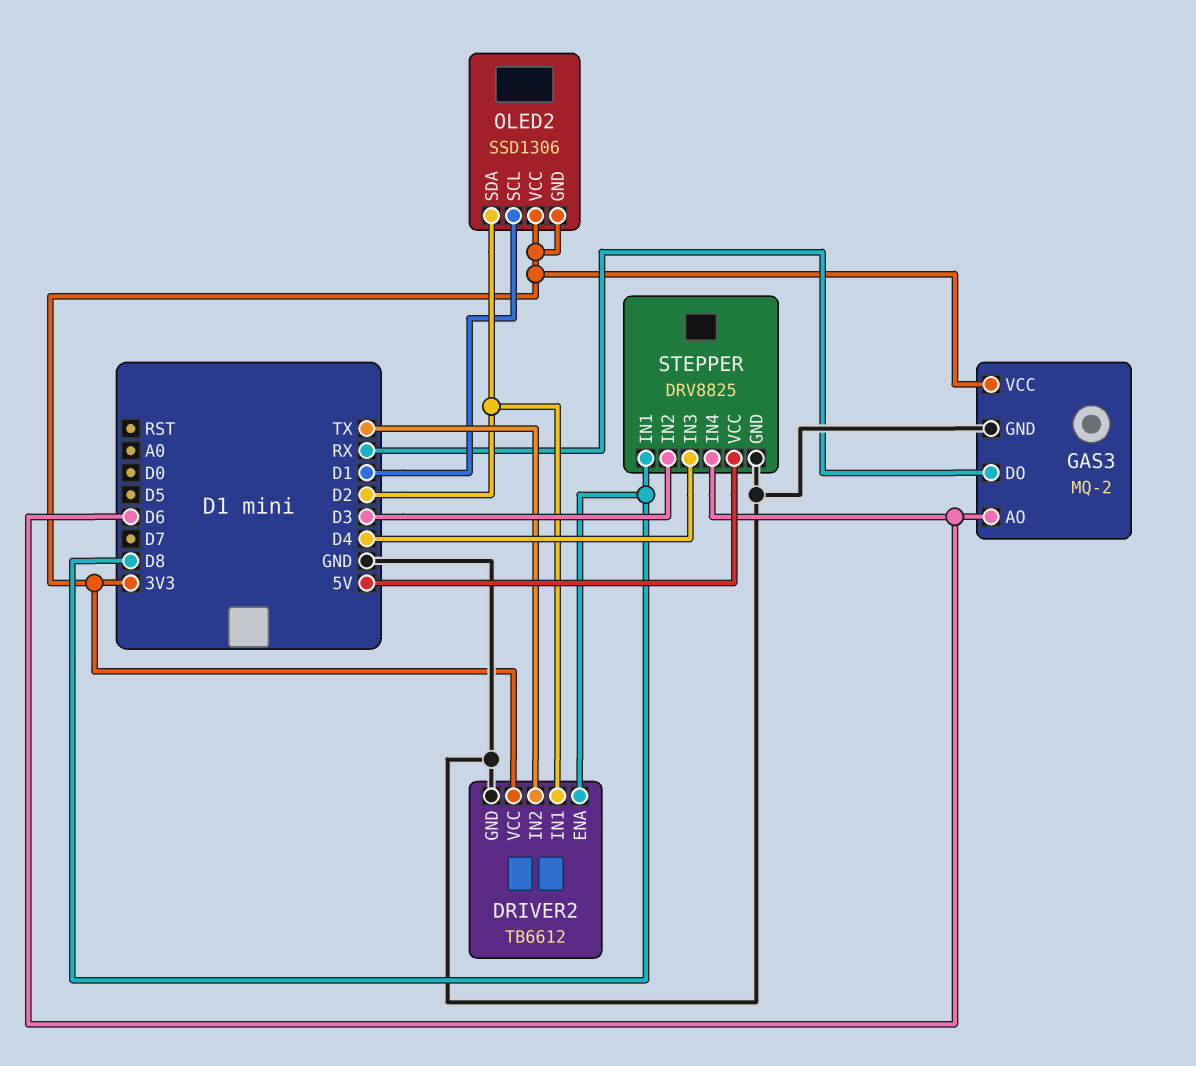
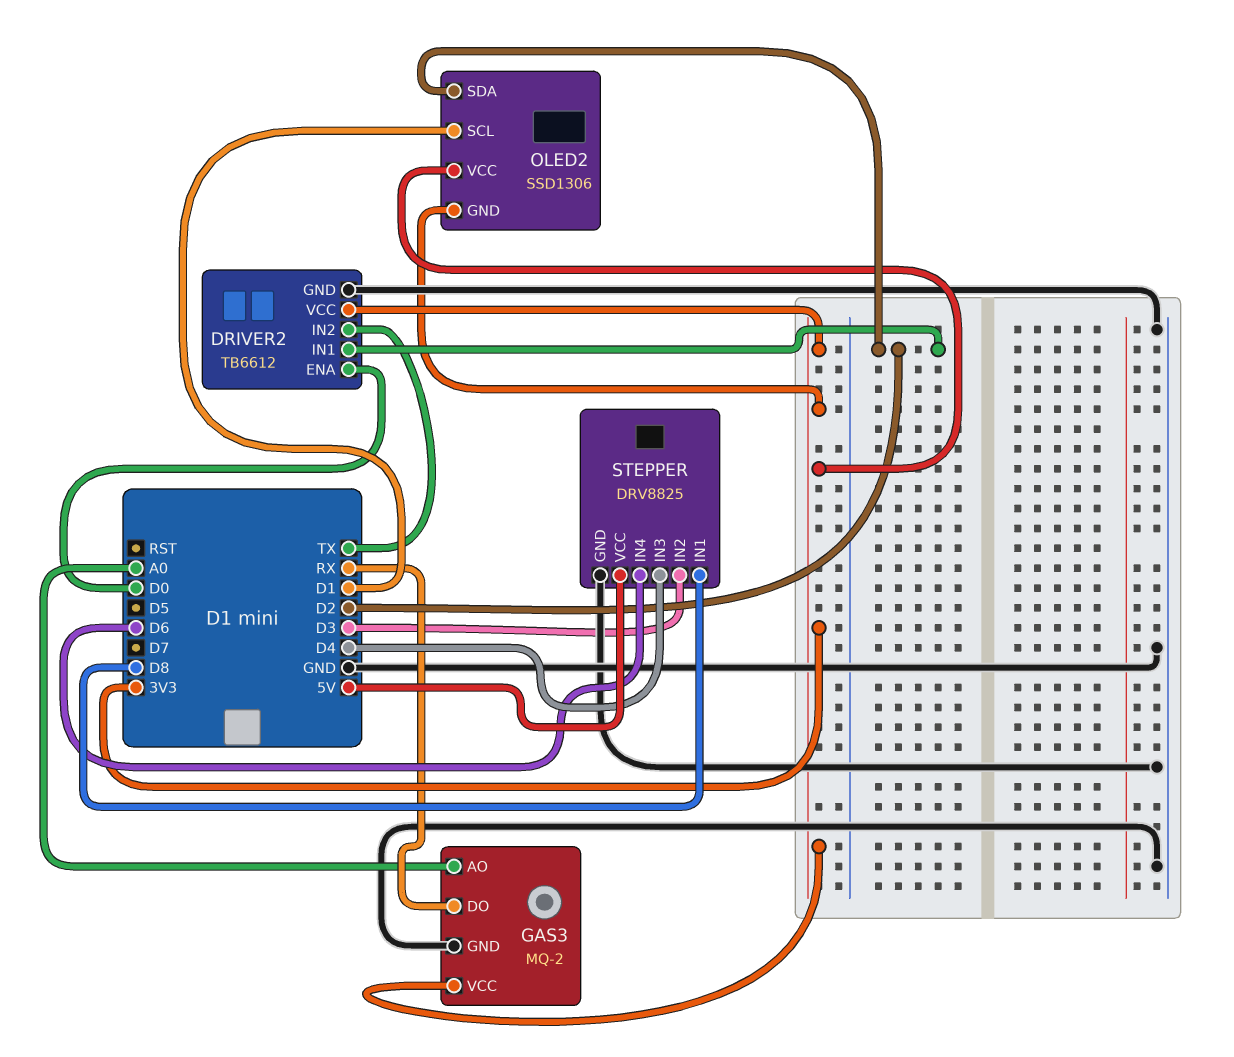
DRIVER2 pin ENA: D8 -> D0
GAS3 pin AO: D6 -> A0

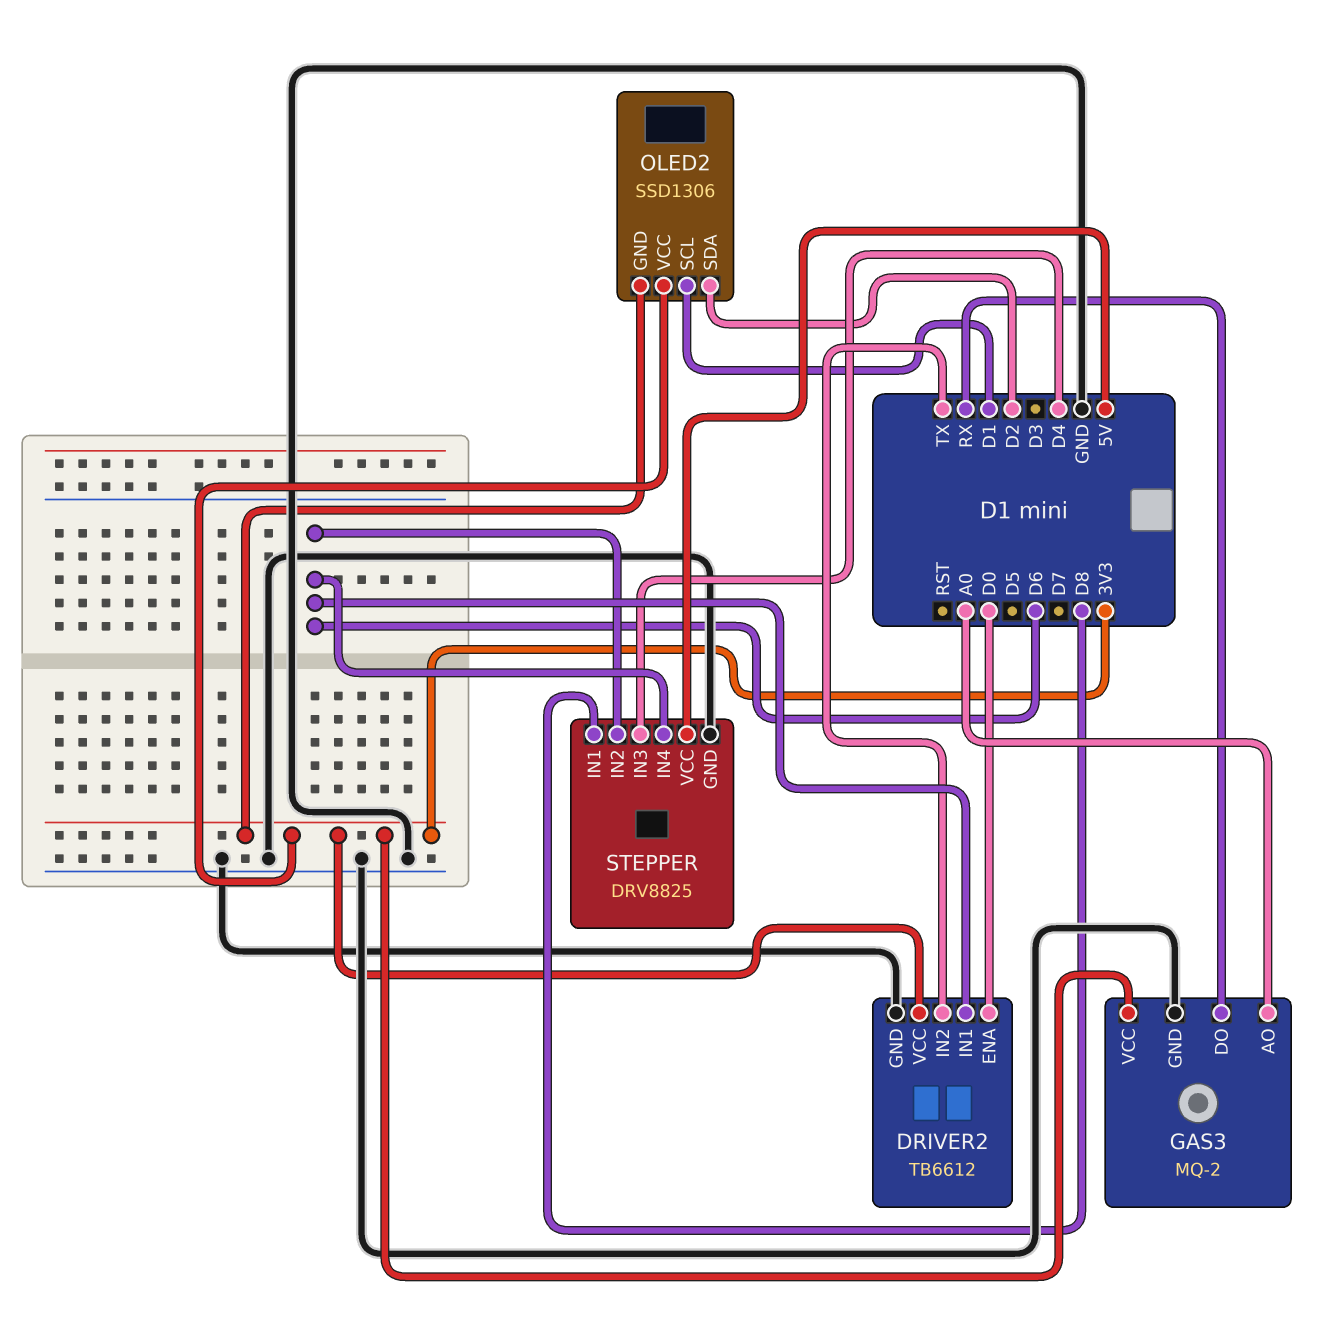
DRIVER2 pin IN1: D2 -> D6
STEPPER pin IN2: D3 -> D6

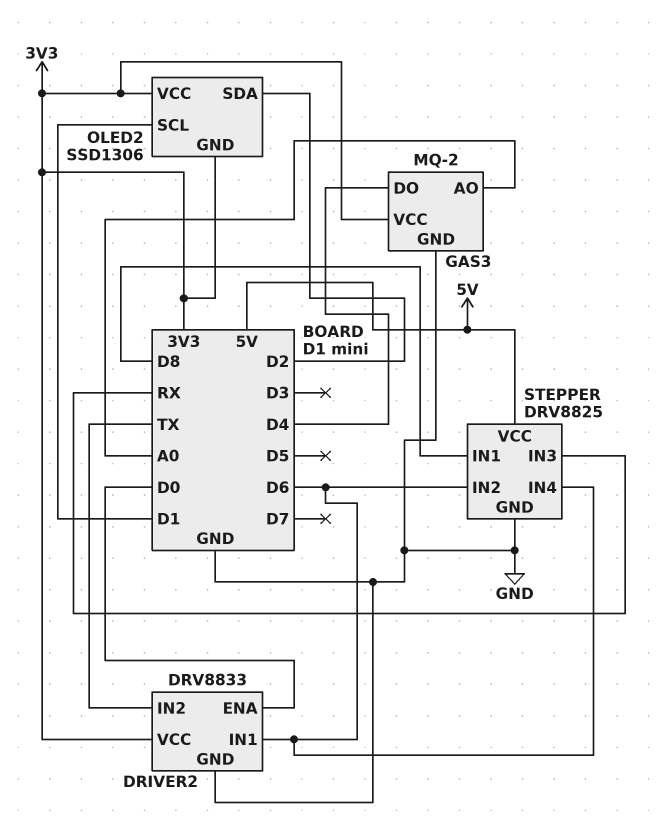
DRIVER2: TB6612 -> DRV8833
GAS3 pin DO: RX -> D4
STEPPER pin IN3: D4 -> RX

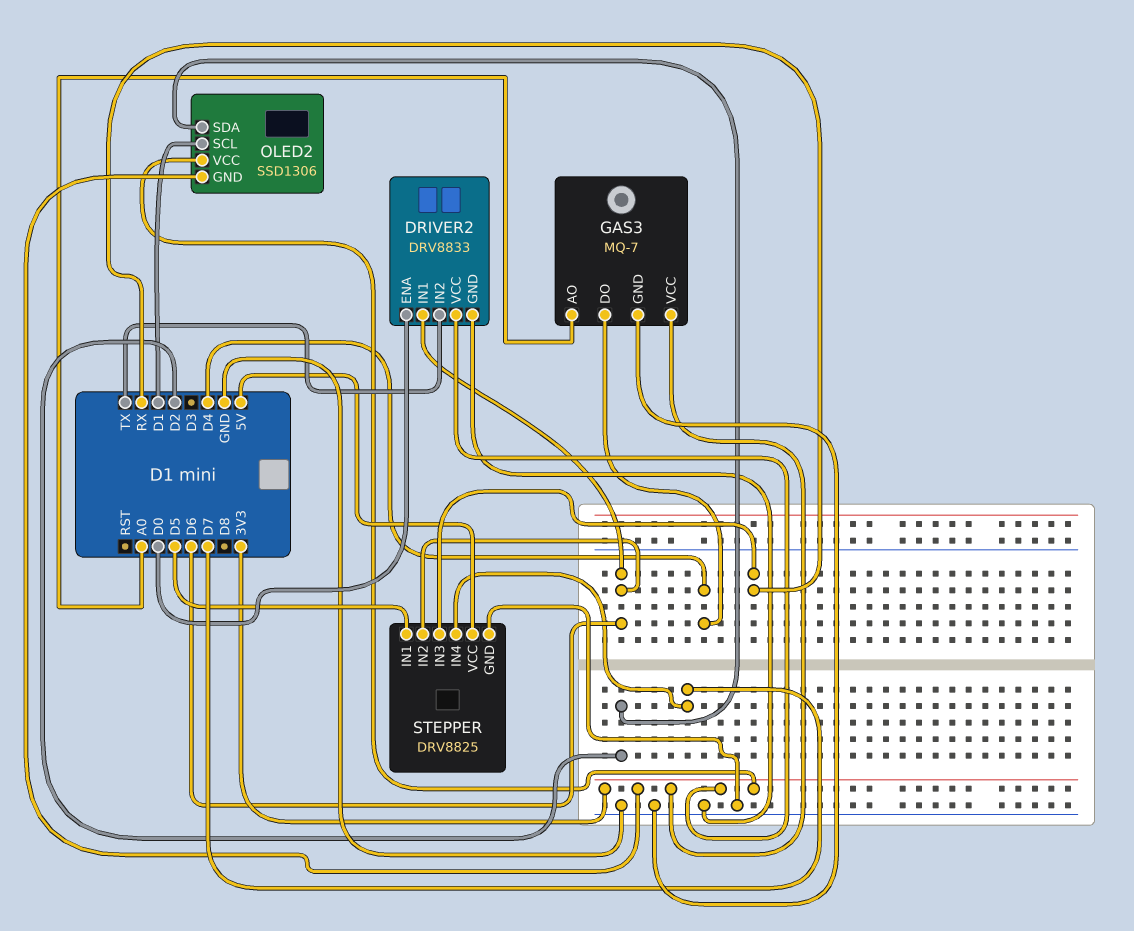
GAS3: MQ-2 -> MQ-7
STEPPER pin IN1: D8 -> D5
STEPPER pin IN4: D6 -> D7

